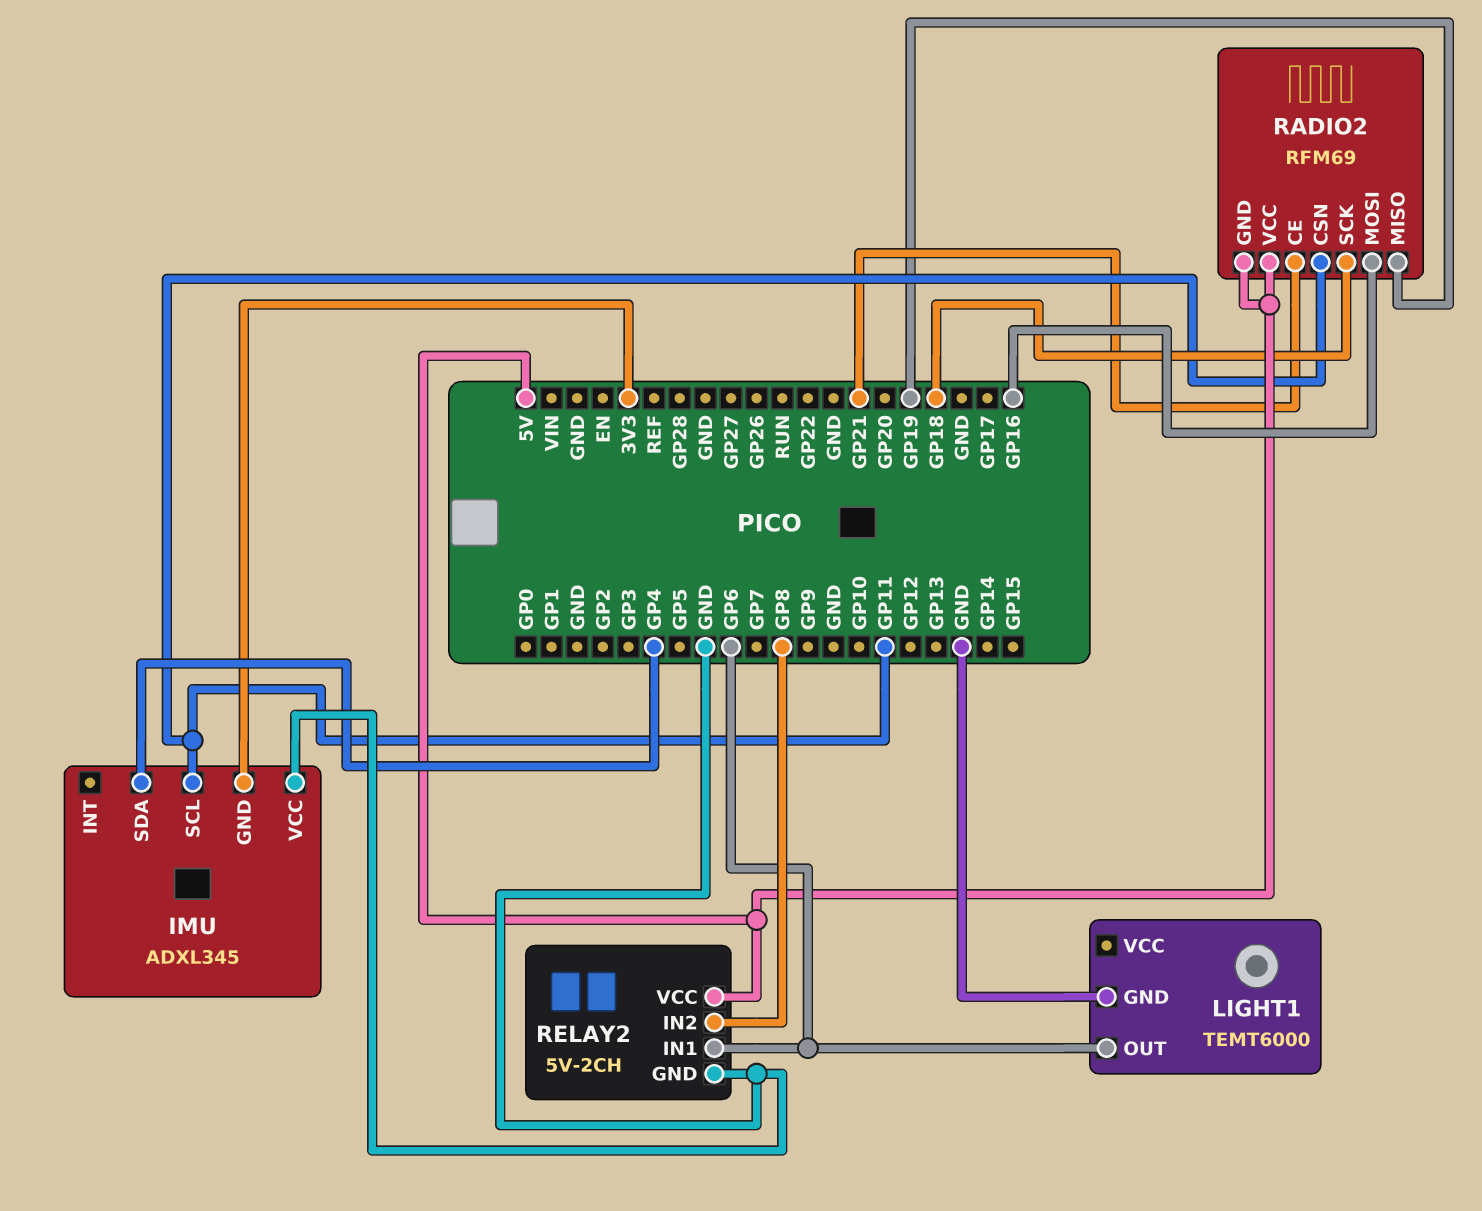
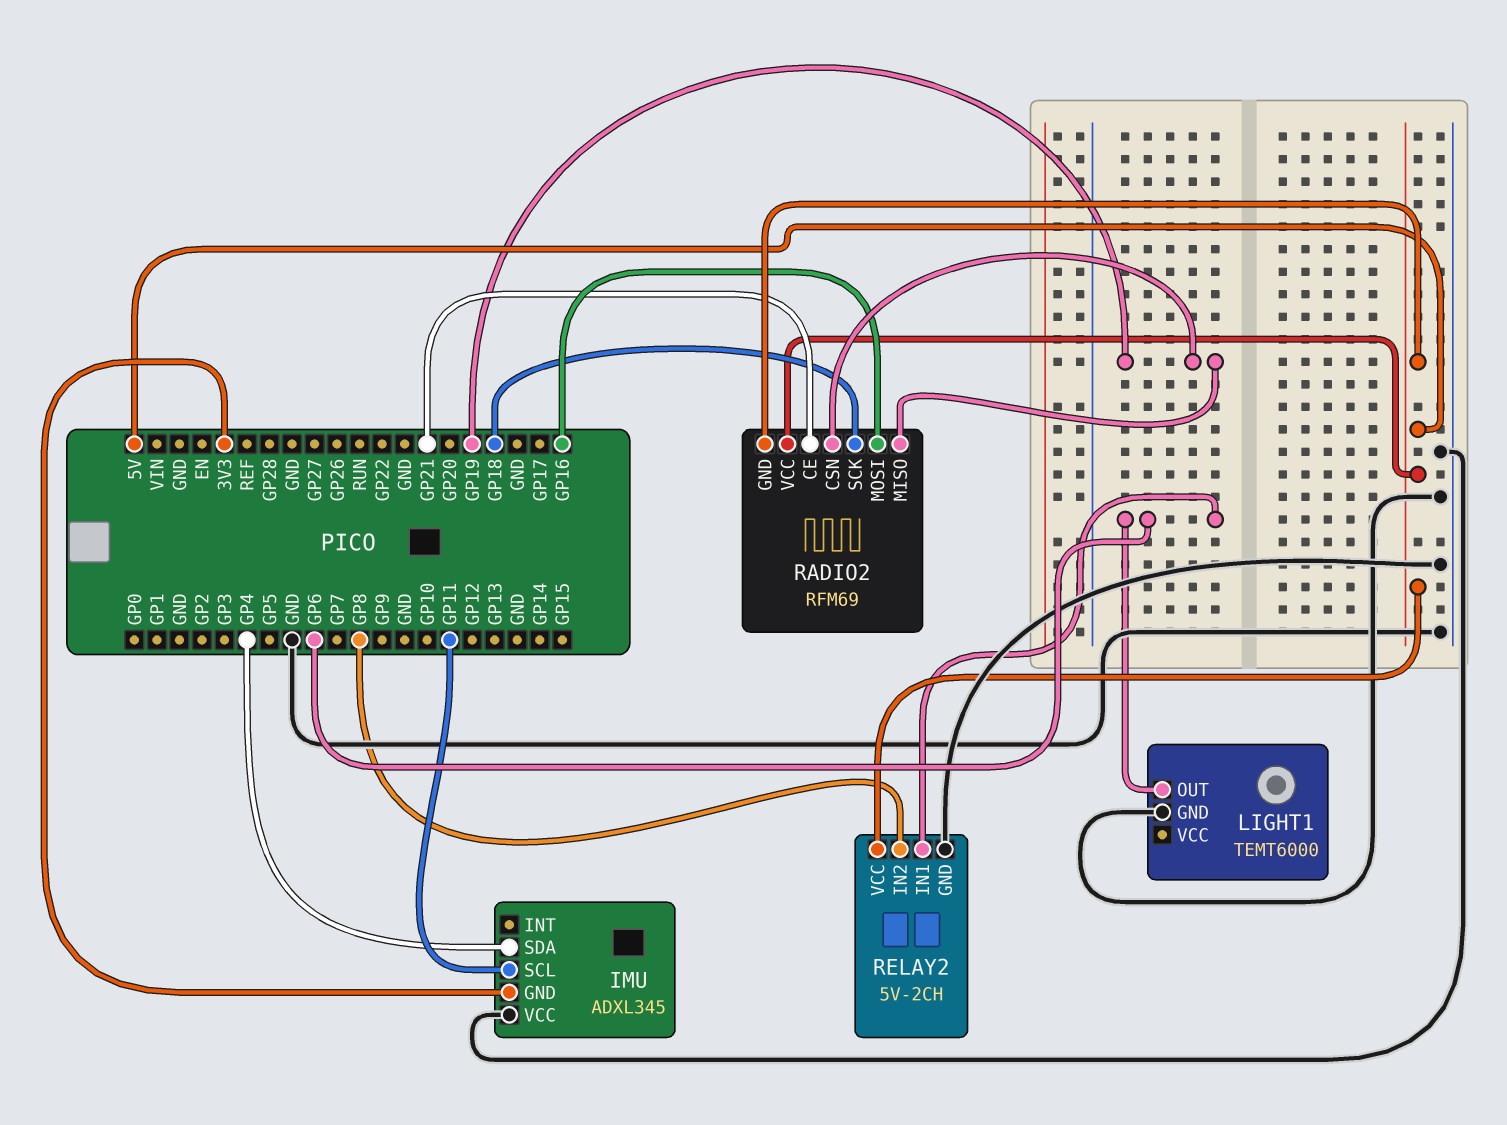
RADIO2 pin CSN: GP11 -> GP19

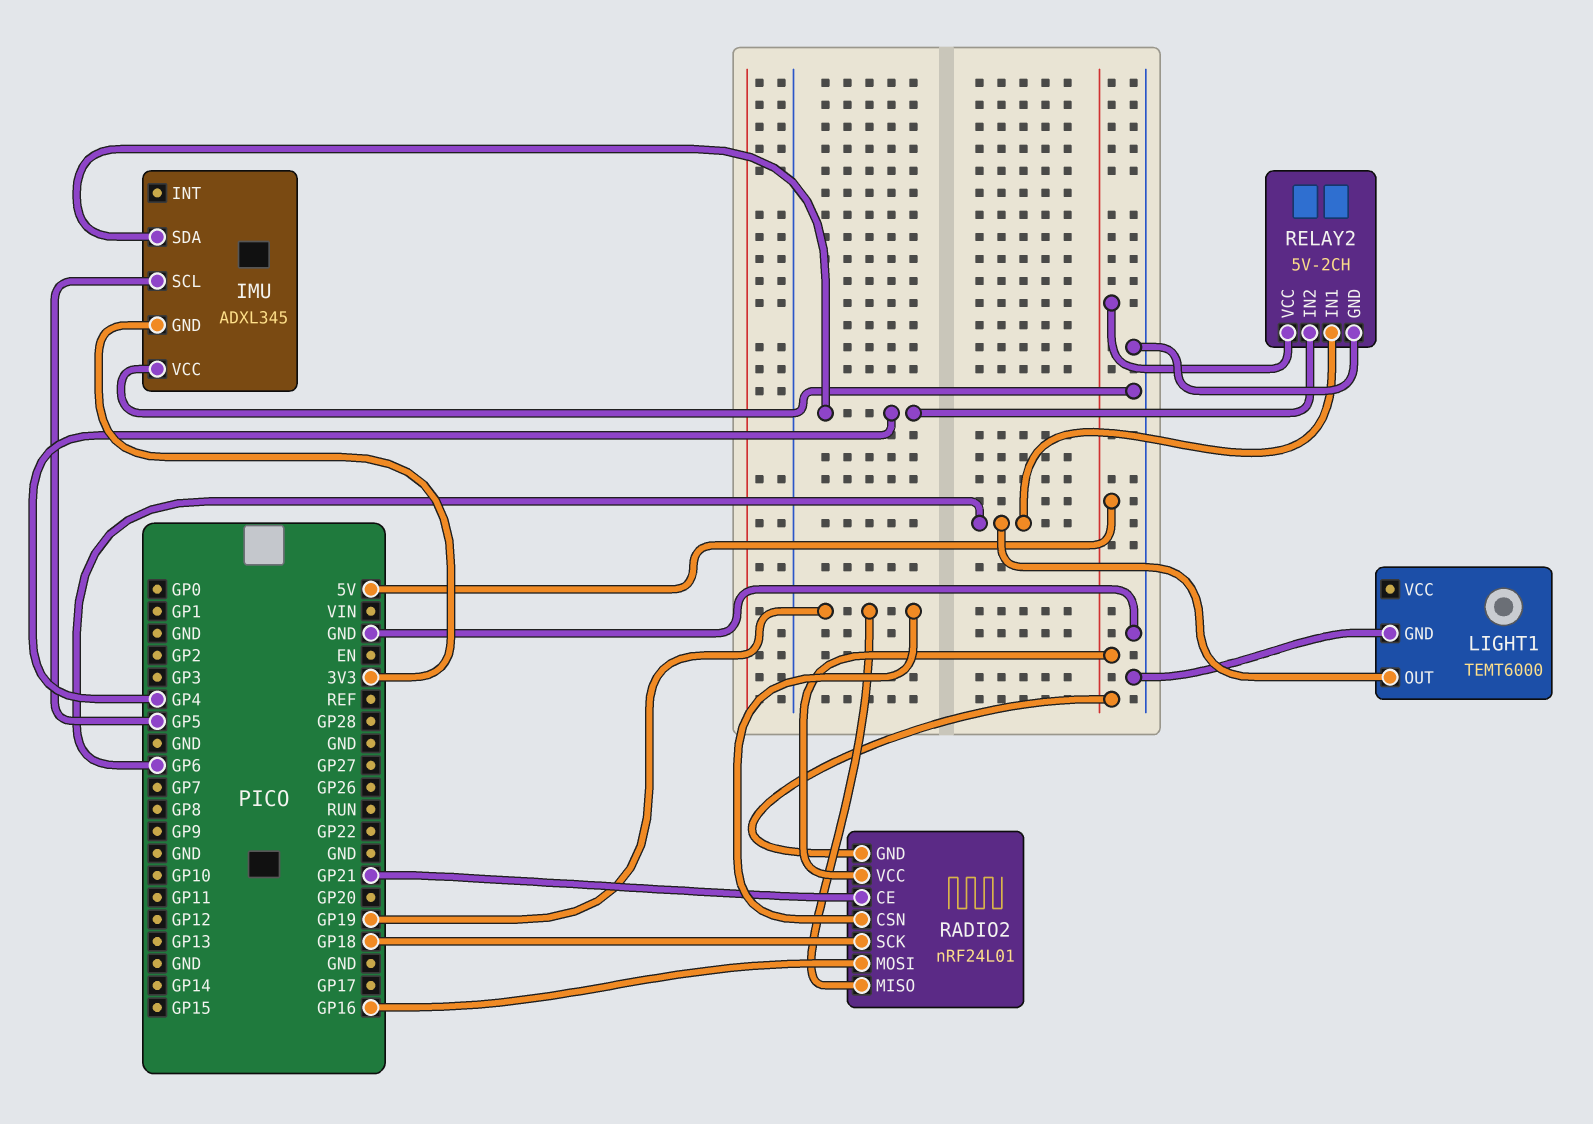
IMU pin SCL: GP11 -> GP5
RADIO2: RFM69 -> nRF24L01
RELAY2 pin IN2: GP8 -> GP4

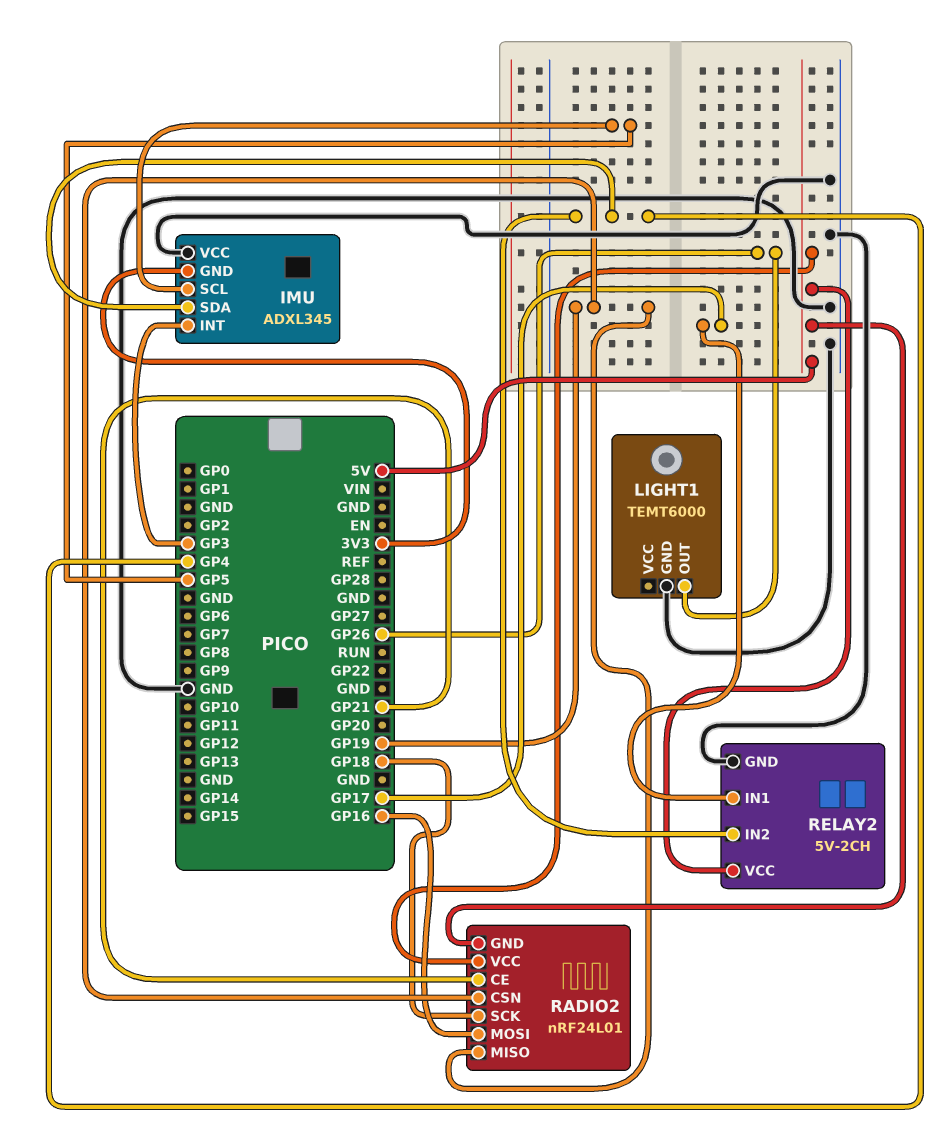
IMU pin INT: none -> GP3
LIGHT1 pin OUT: GP6 -> GP26
RELAY2 pin IN1: GP6 -> GP17

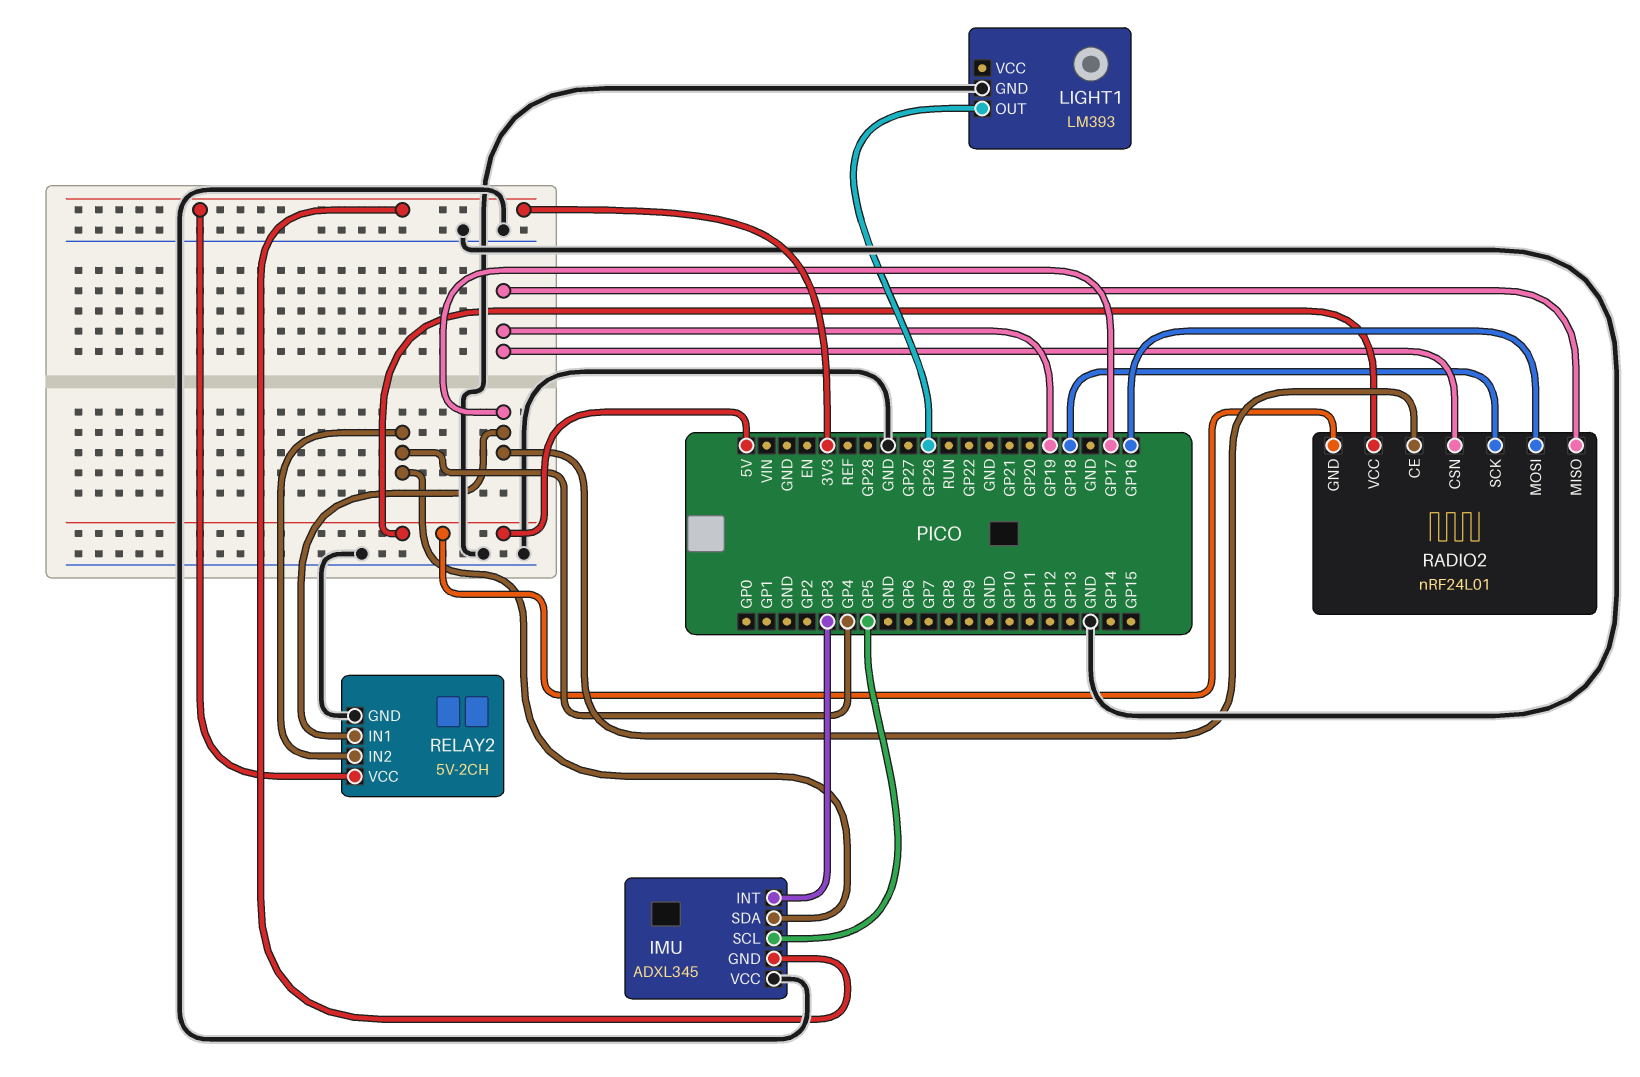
LIGHT1: TEMT6000 -> LM393
RADIO2 pin CE: GP21 -> GP17
RELAY2 pin VCC: 5V -> 3V3

